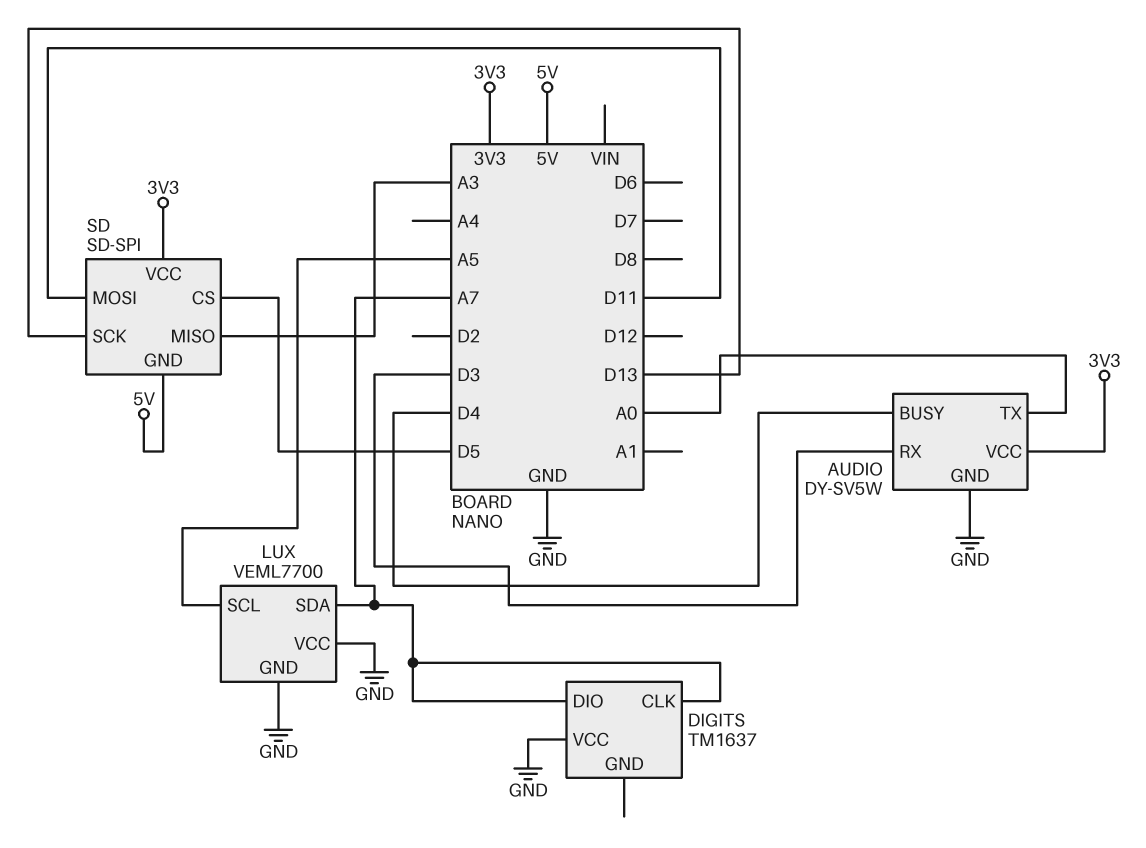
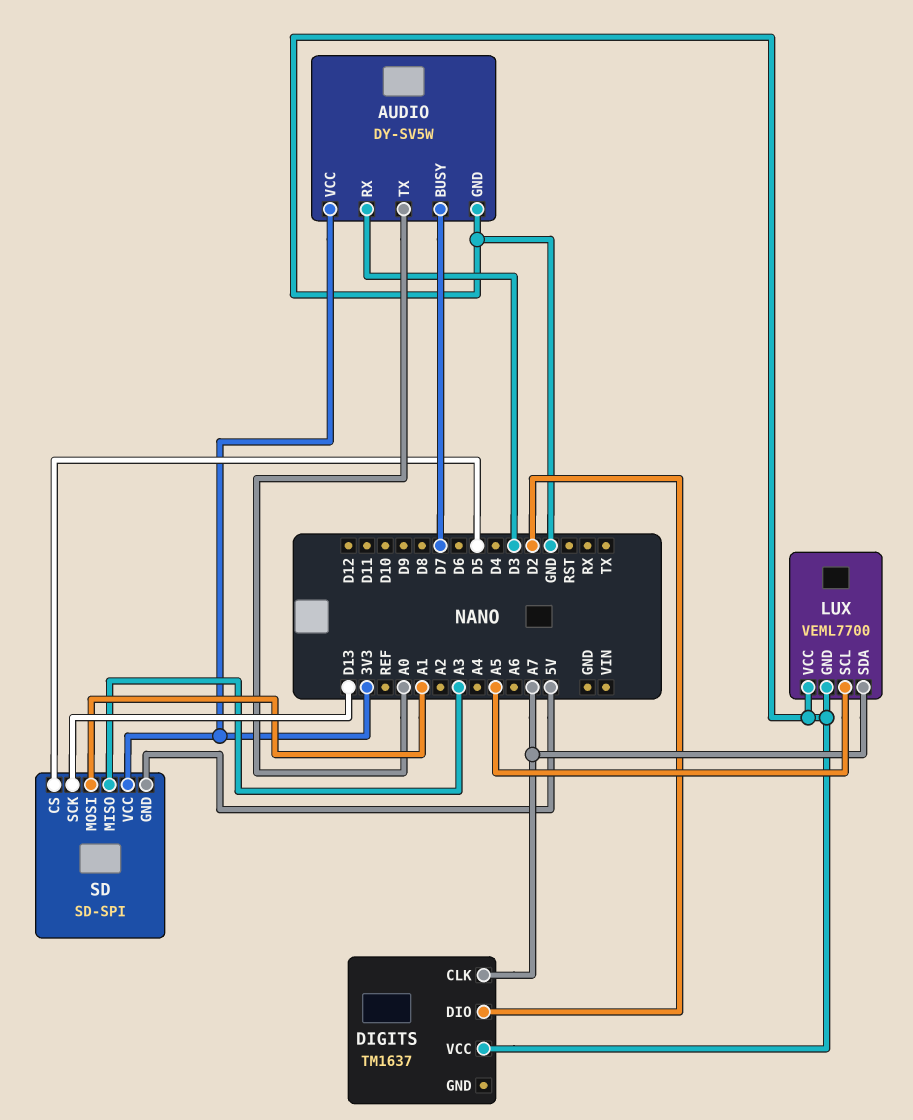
AUDIO pin BUSY: D4 -> D7
DIGITS pin DIO: A7 -> D2
SD pin MOSI: D11 -> A1

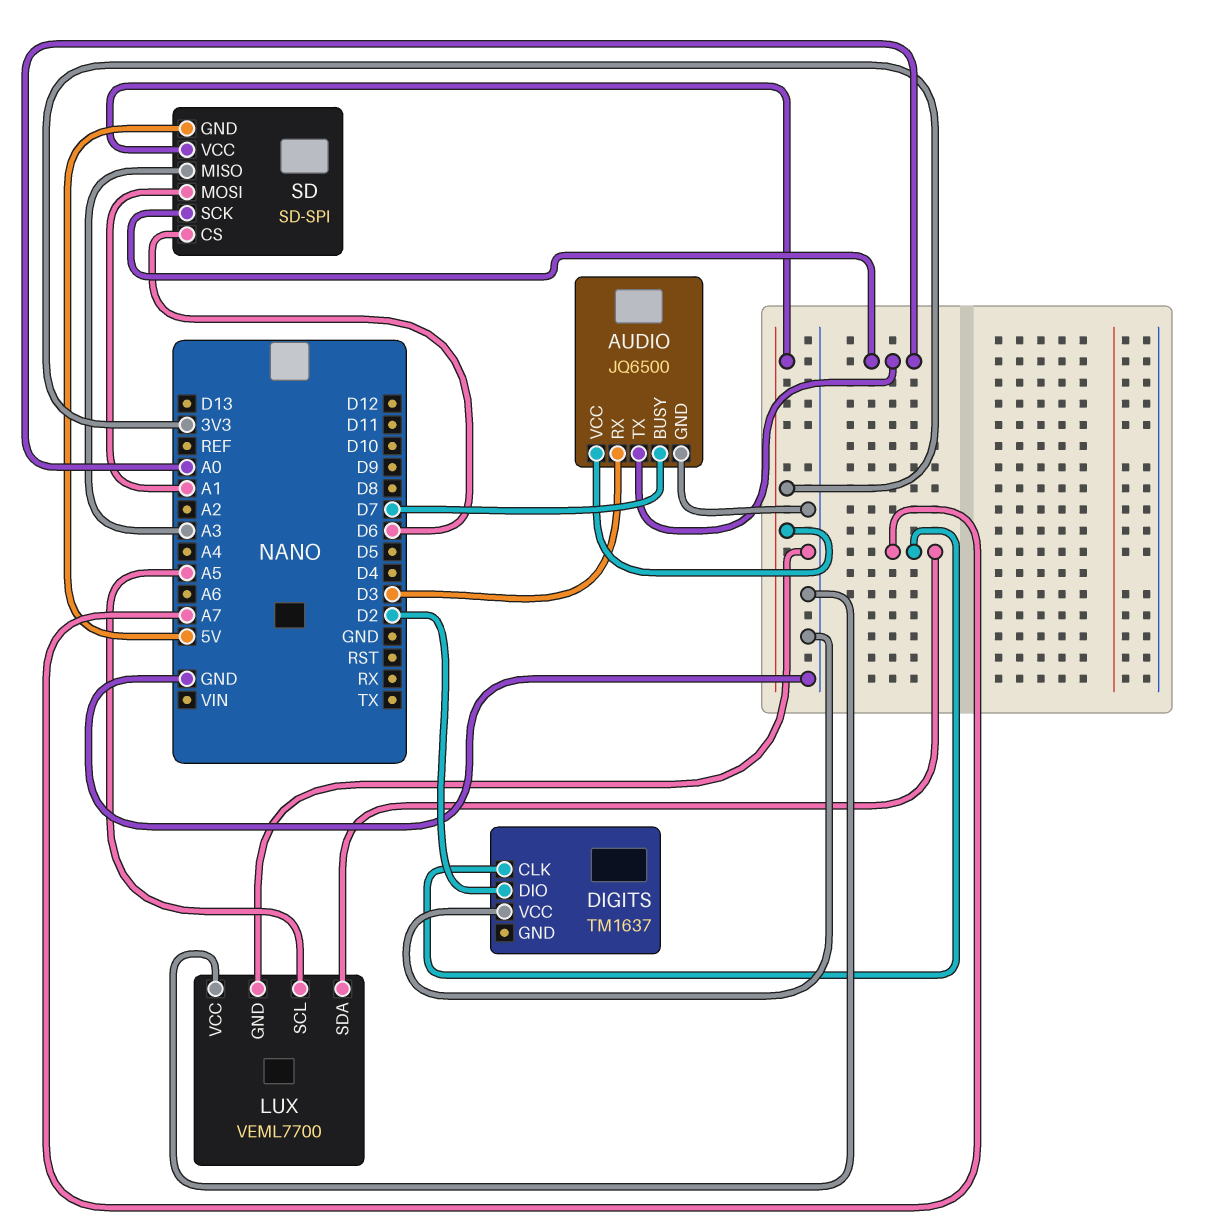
AUDIO: DY-SV5W -> JQ6500
SD pin CS: D5 -> D6
SD pin SCK: D13 -> A0

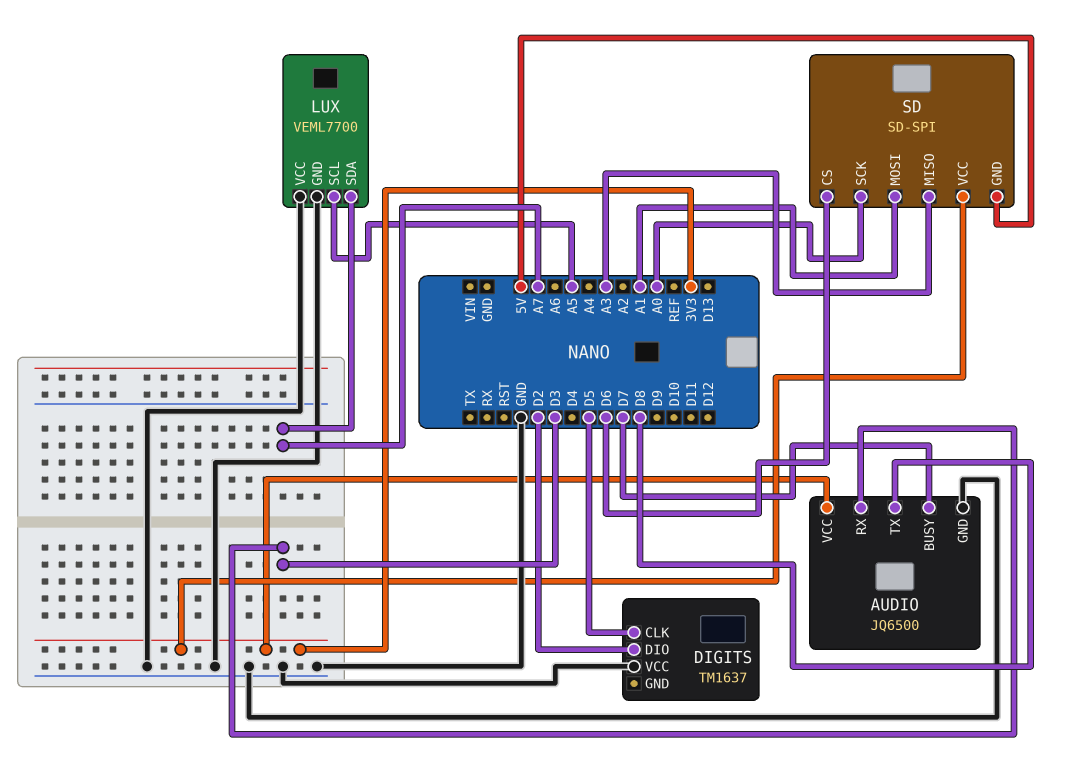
AUDIO pin TX: A0 -> D8
DIGITS pin CLK: A7 -> D5

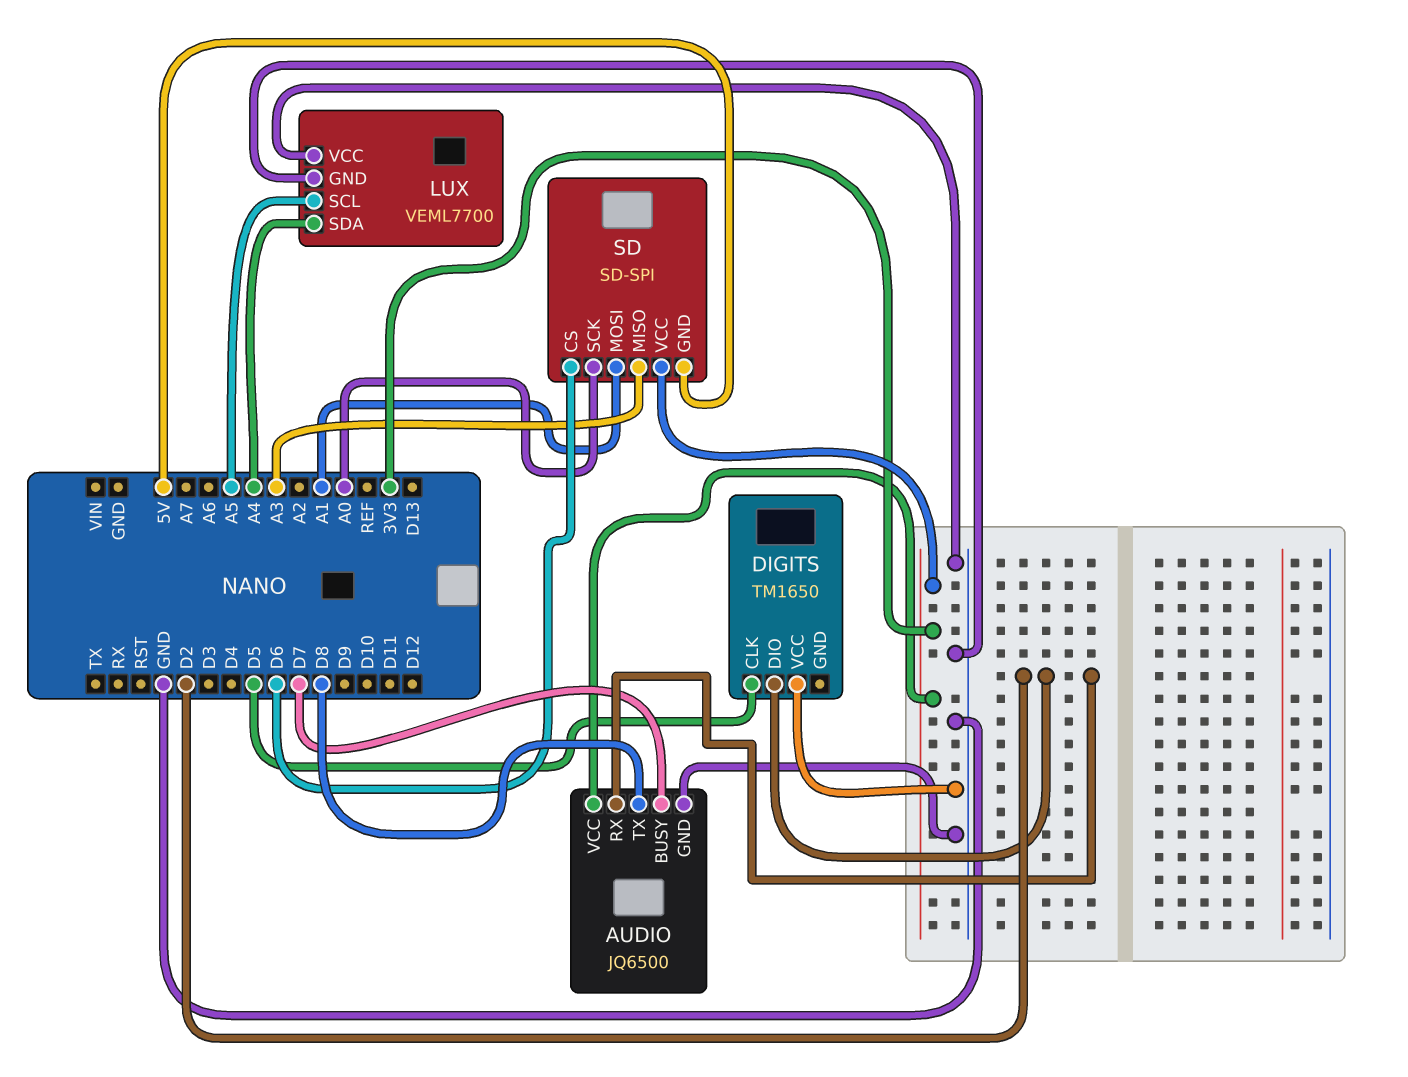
AUDIO pin RX: D3 -> D2
DIGITS: TM1637 -> TM1650
LUX pin SDA: A7 -> A4

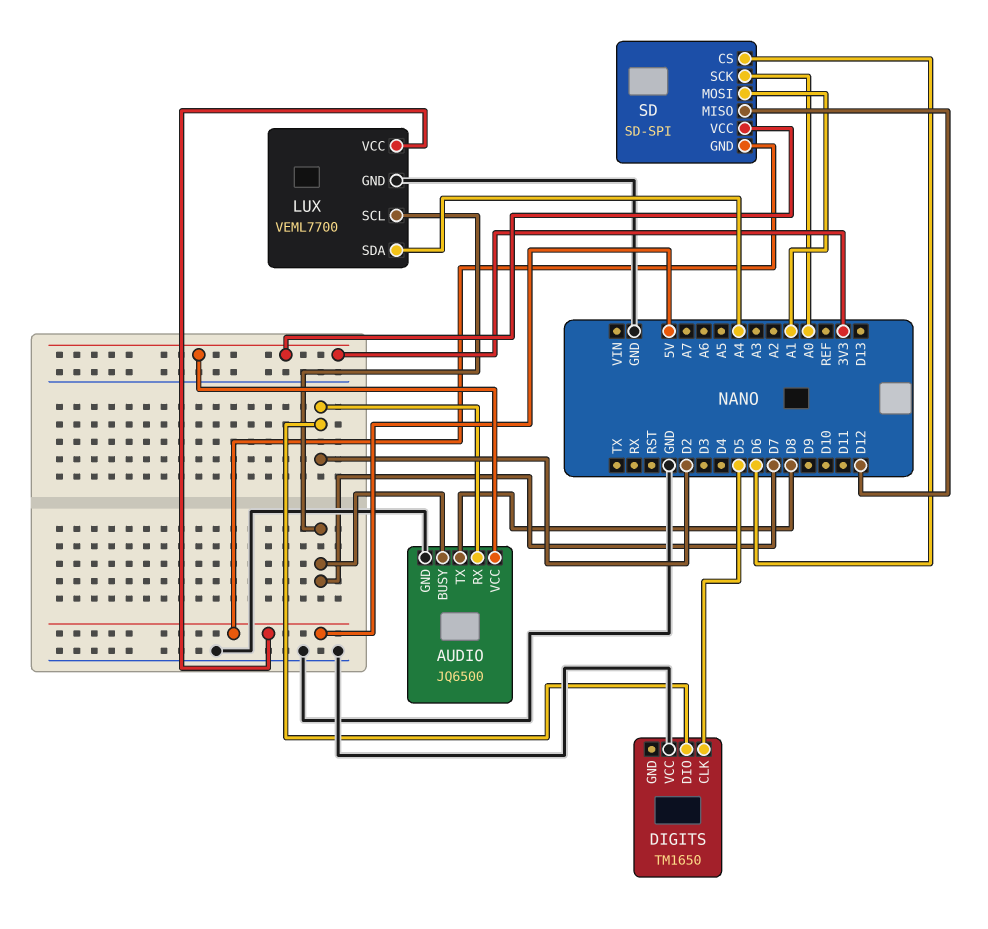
LUX pin SCL: A5 -> D7
LUX pin VCC: GND -> 5V
SD pin MISO: A3 -> D12

